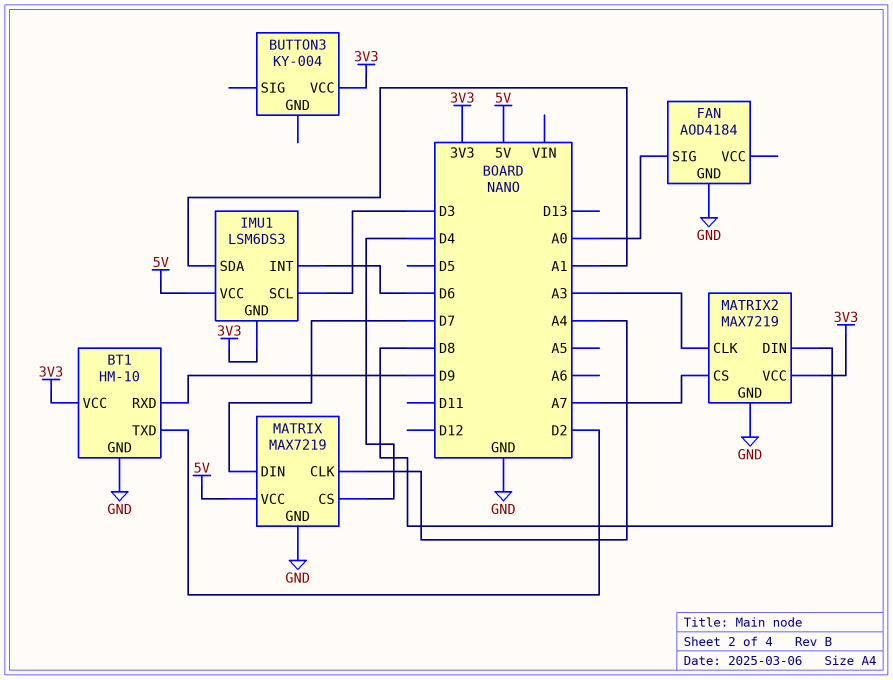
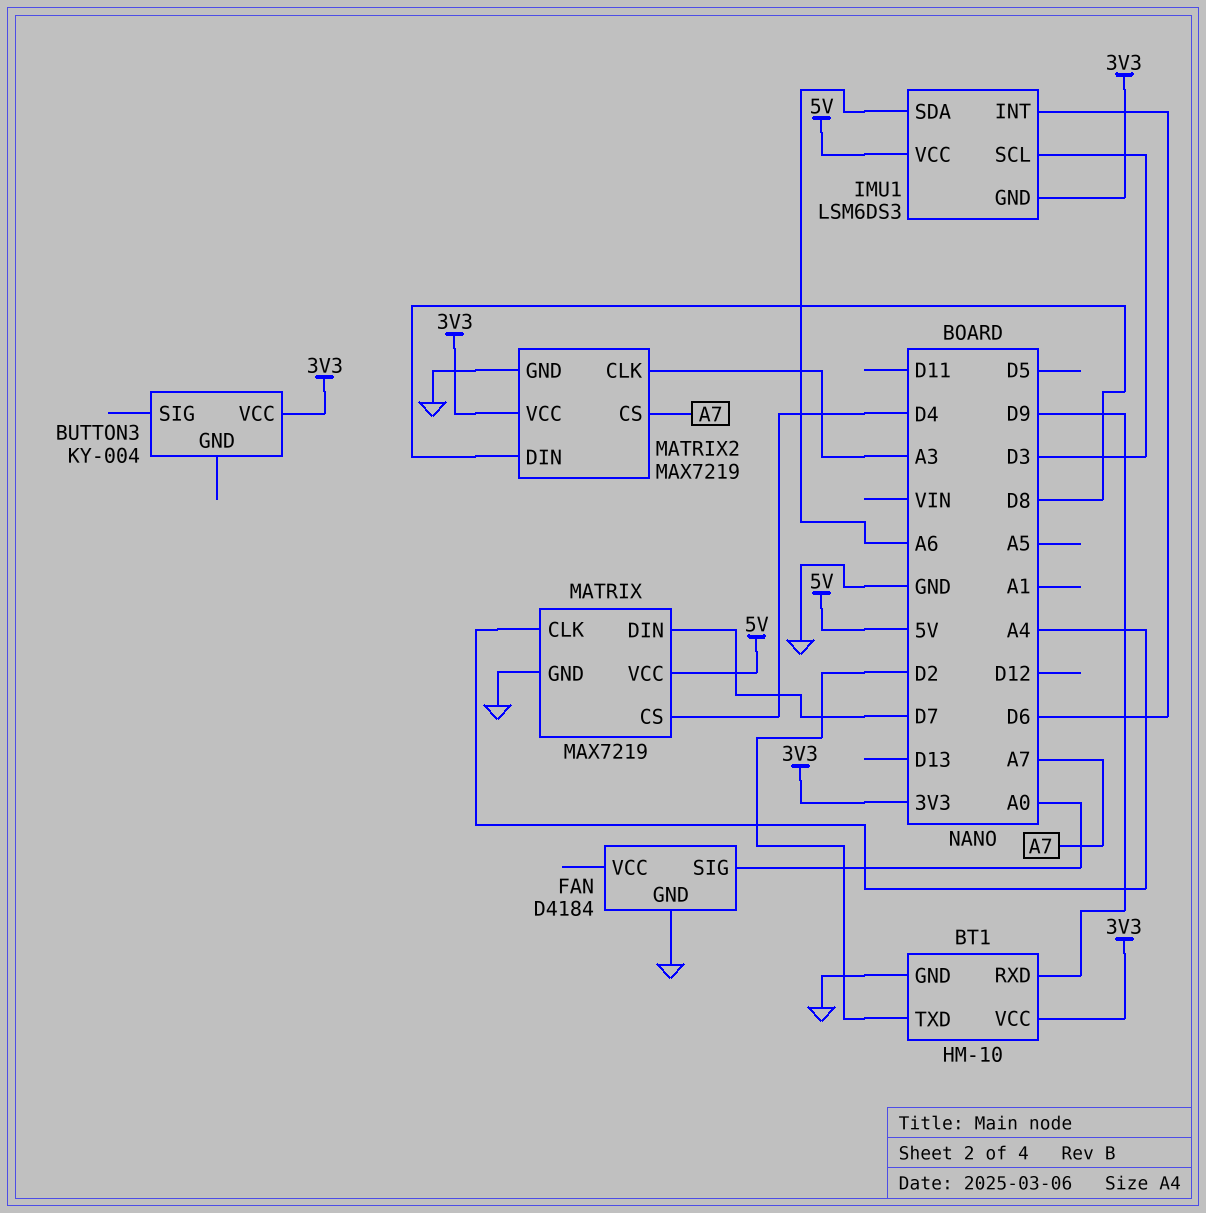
FAN: AOD4184 -> D4184
IMU1 pin SDA: A1 -> A6

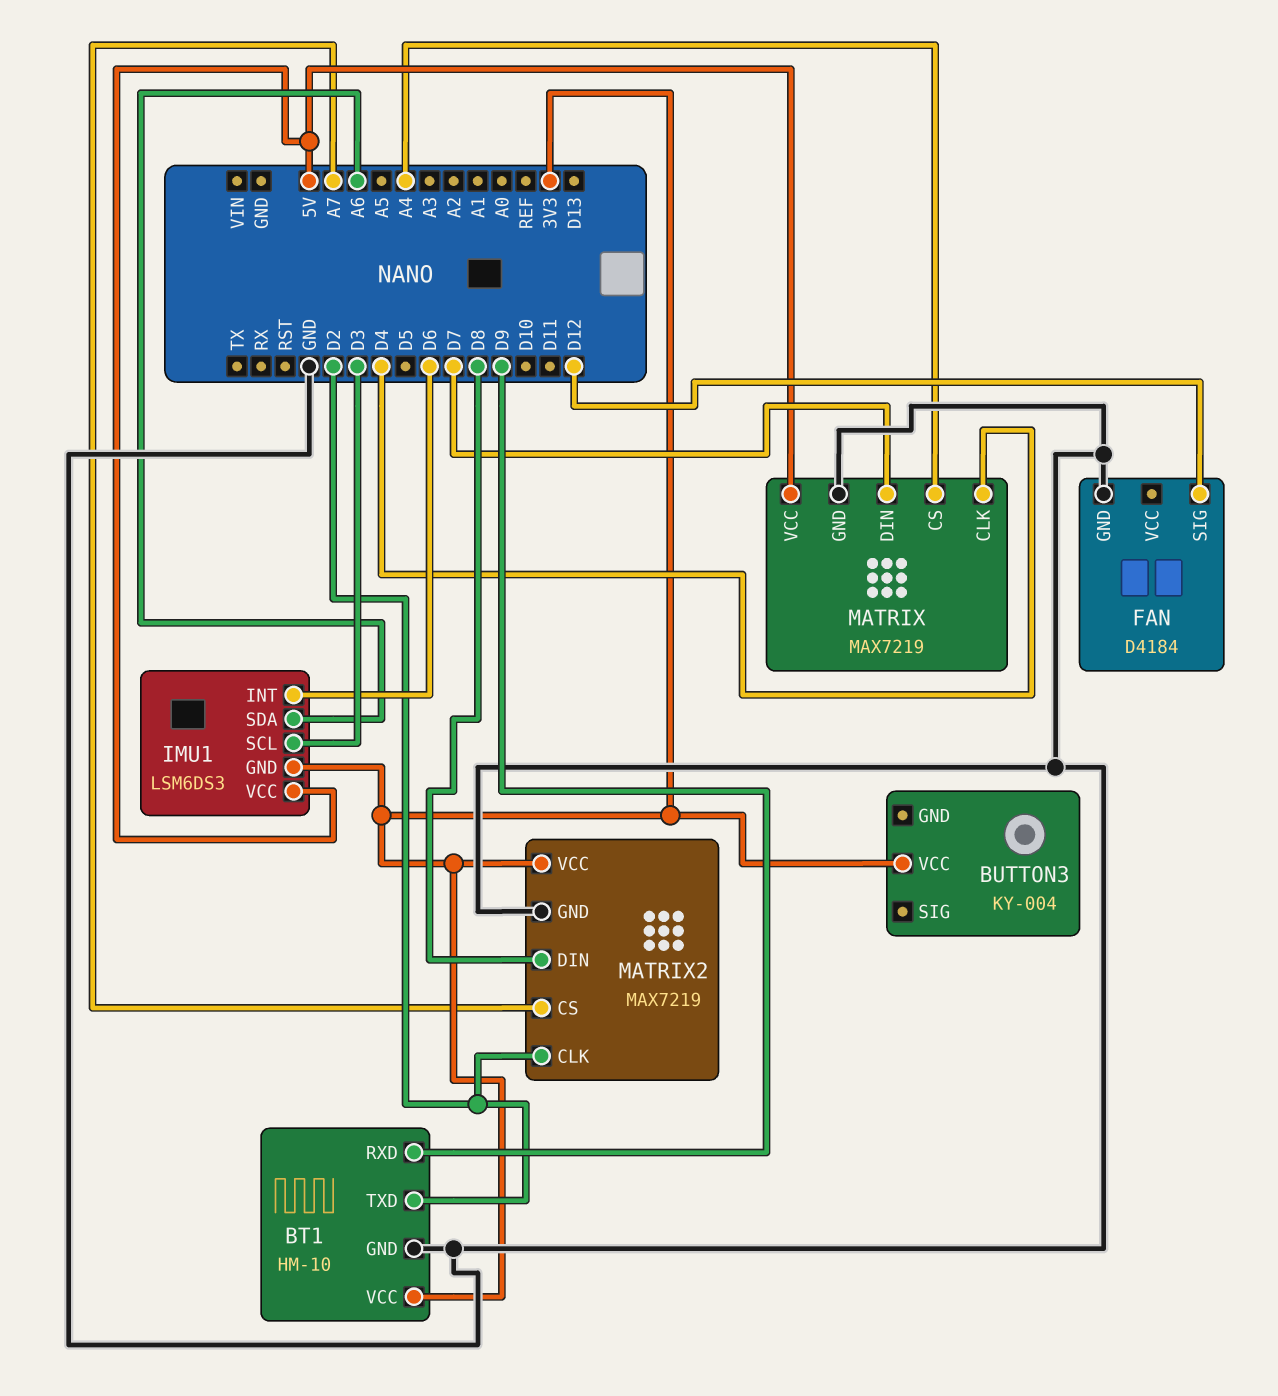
FAN pin SIG: A0 -> D12
MATRIX pin CLK: A4 -> D4
MATRIX pin CS: D4 -> A4
MATRIX2 pin CLK: A3 -> D2

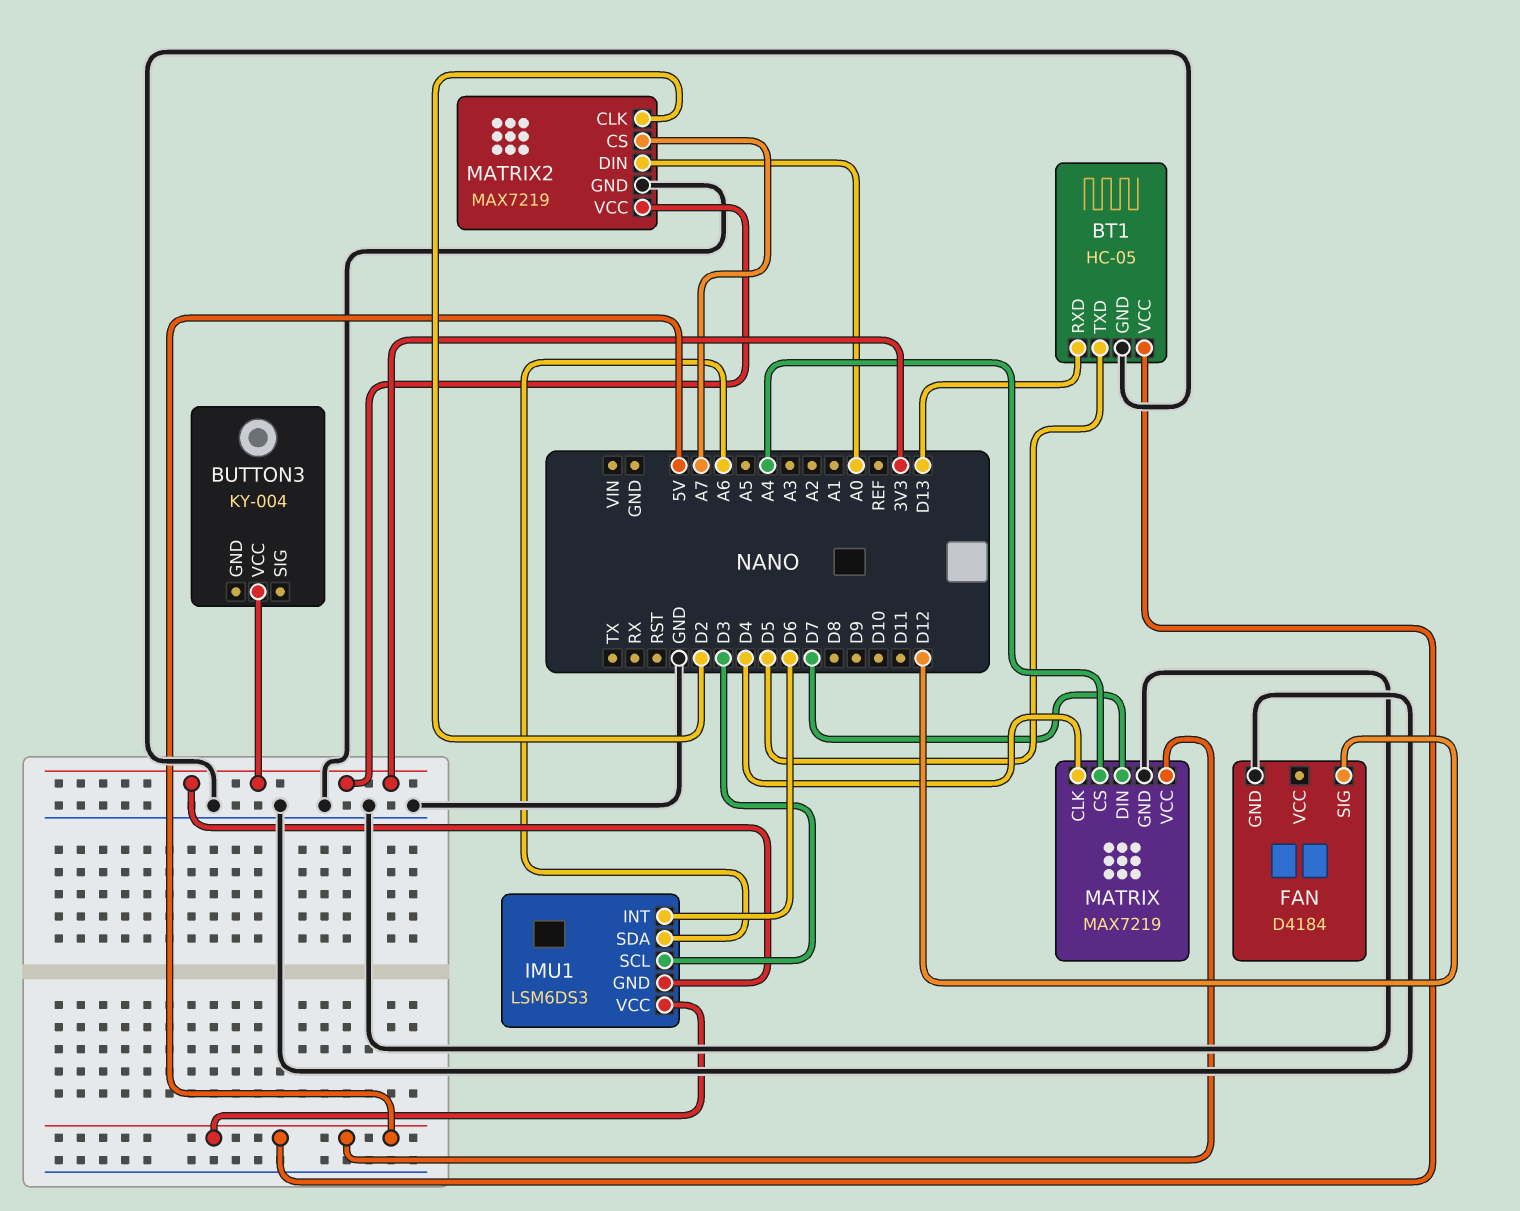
BT1: HM-10 -> HC-05
BT1 pin RXD: D9 -> D13
BT1 pin TXD: D2 -> D5
BT1 pin VCC: 3V3 -> 5V
MATRIX2 pin DIN: D8 -> A0

